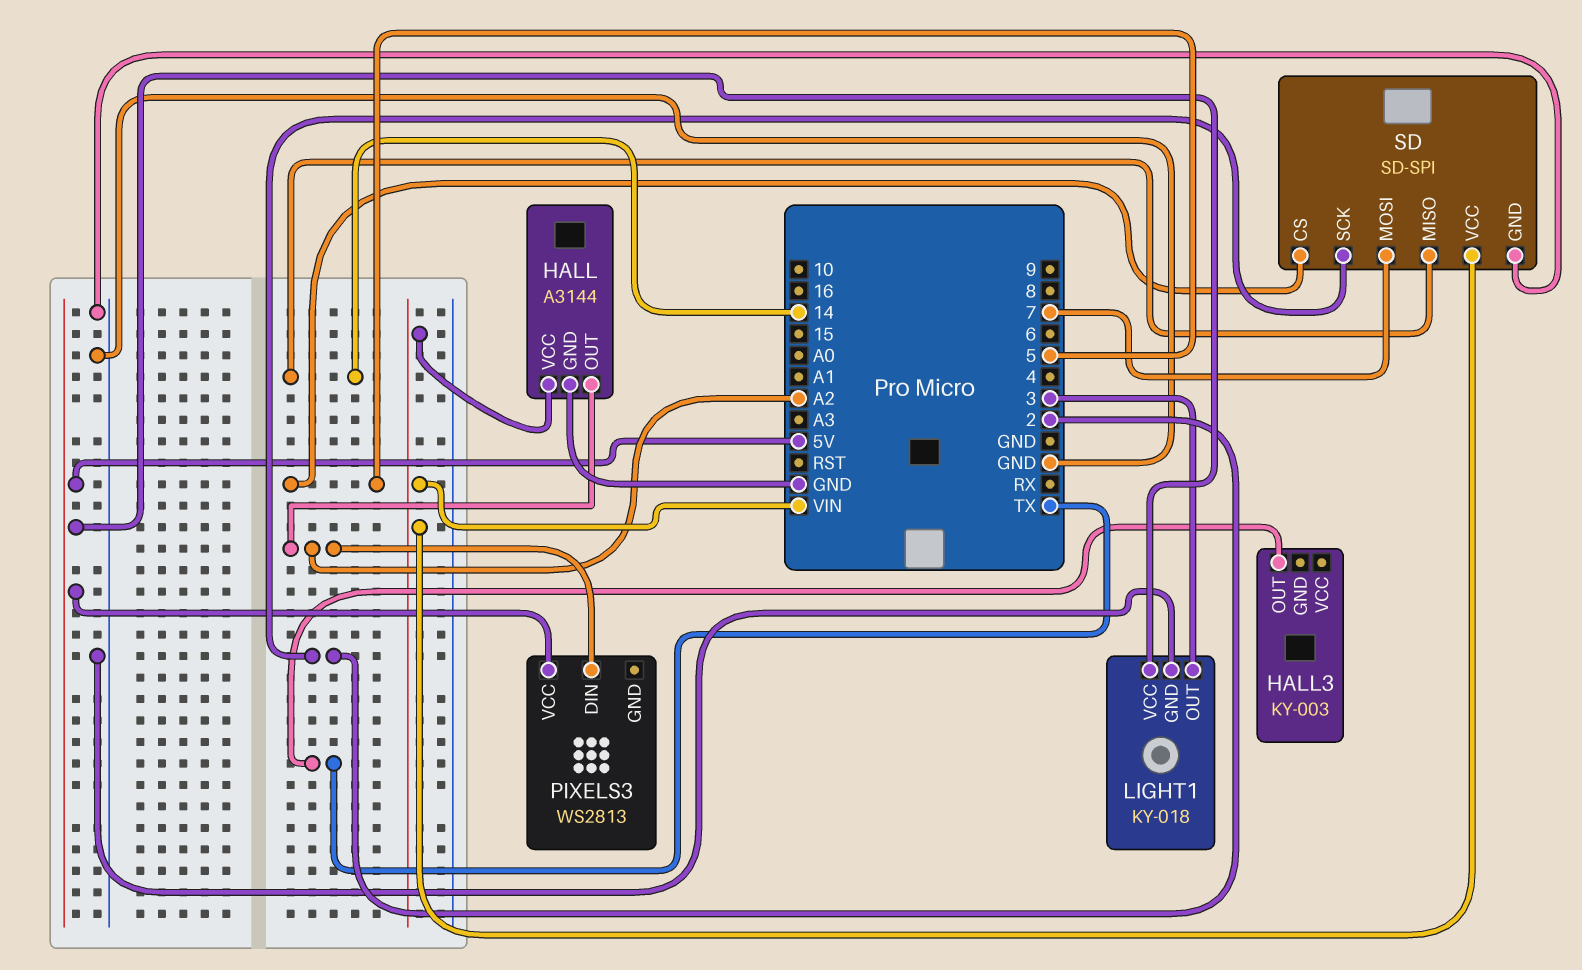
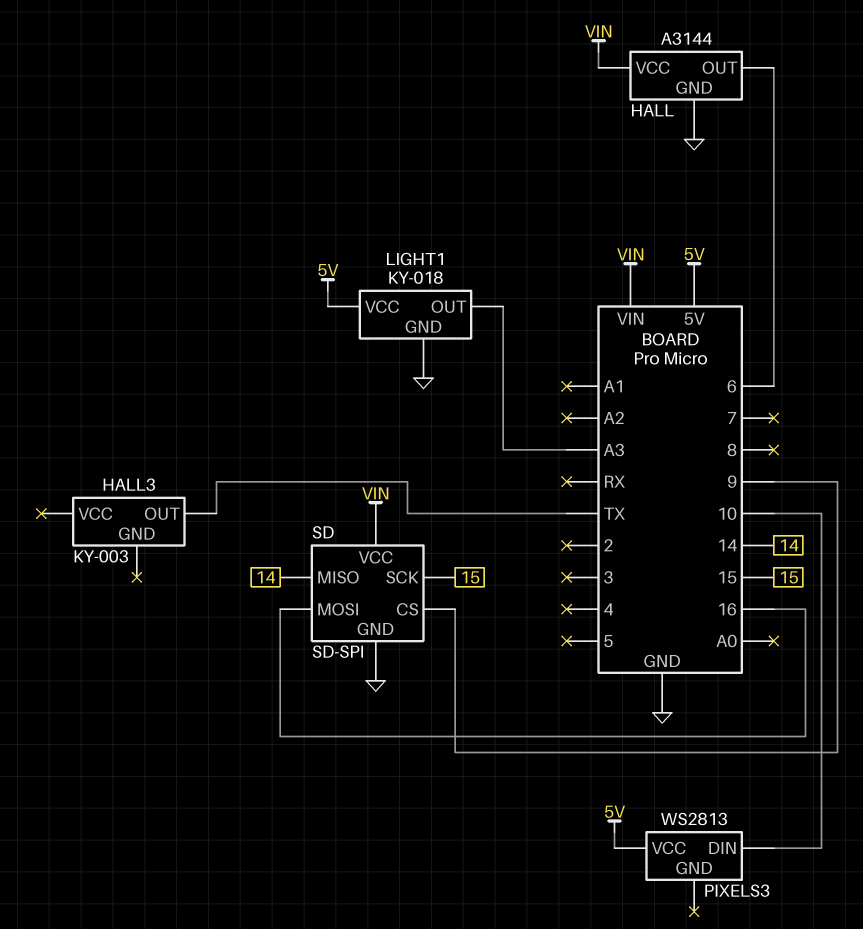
HALL pin OUT: A2 -> 6
LIGHT1 pin OUT: 3 -> A3
PIXELS3 pin DIN: A2 -> 10
SD pin CS: 5 -> 9
SD pin MOSI: 7 -> 16
SD pin SCK: 2 -> 15

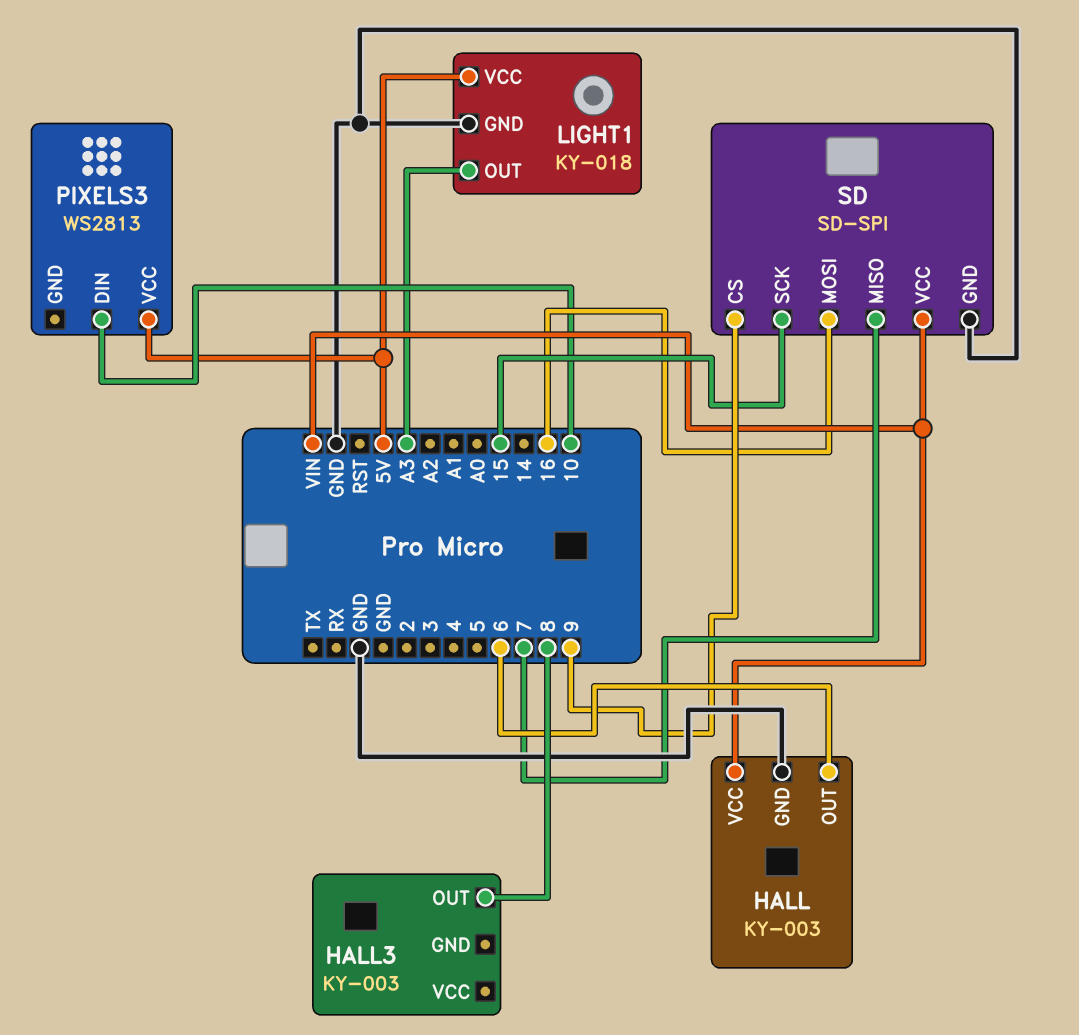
HALL: A3144 -> KY-003
HALL3 pin OUT: TX -> 8
SD pin MISO: 14 -> 7

